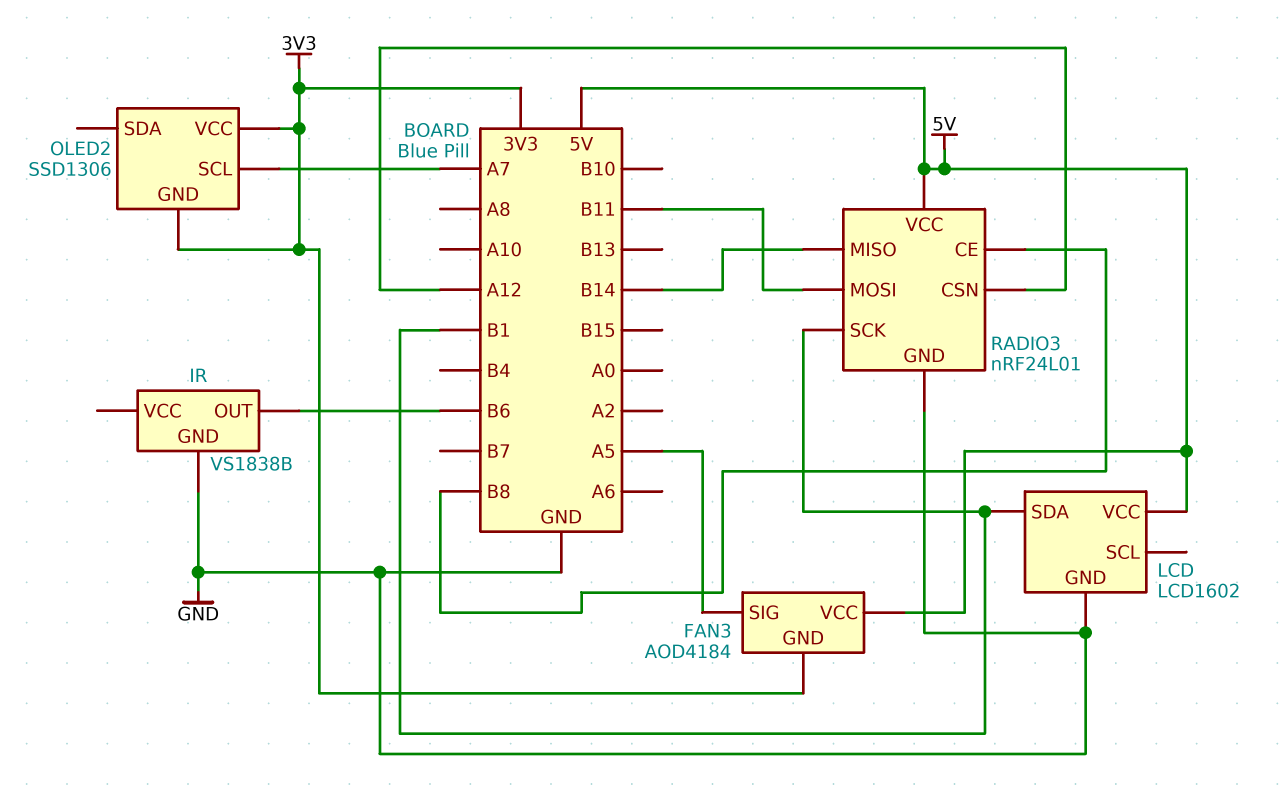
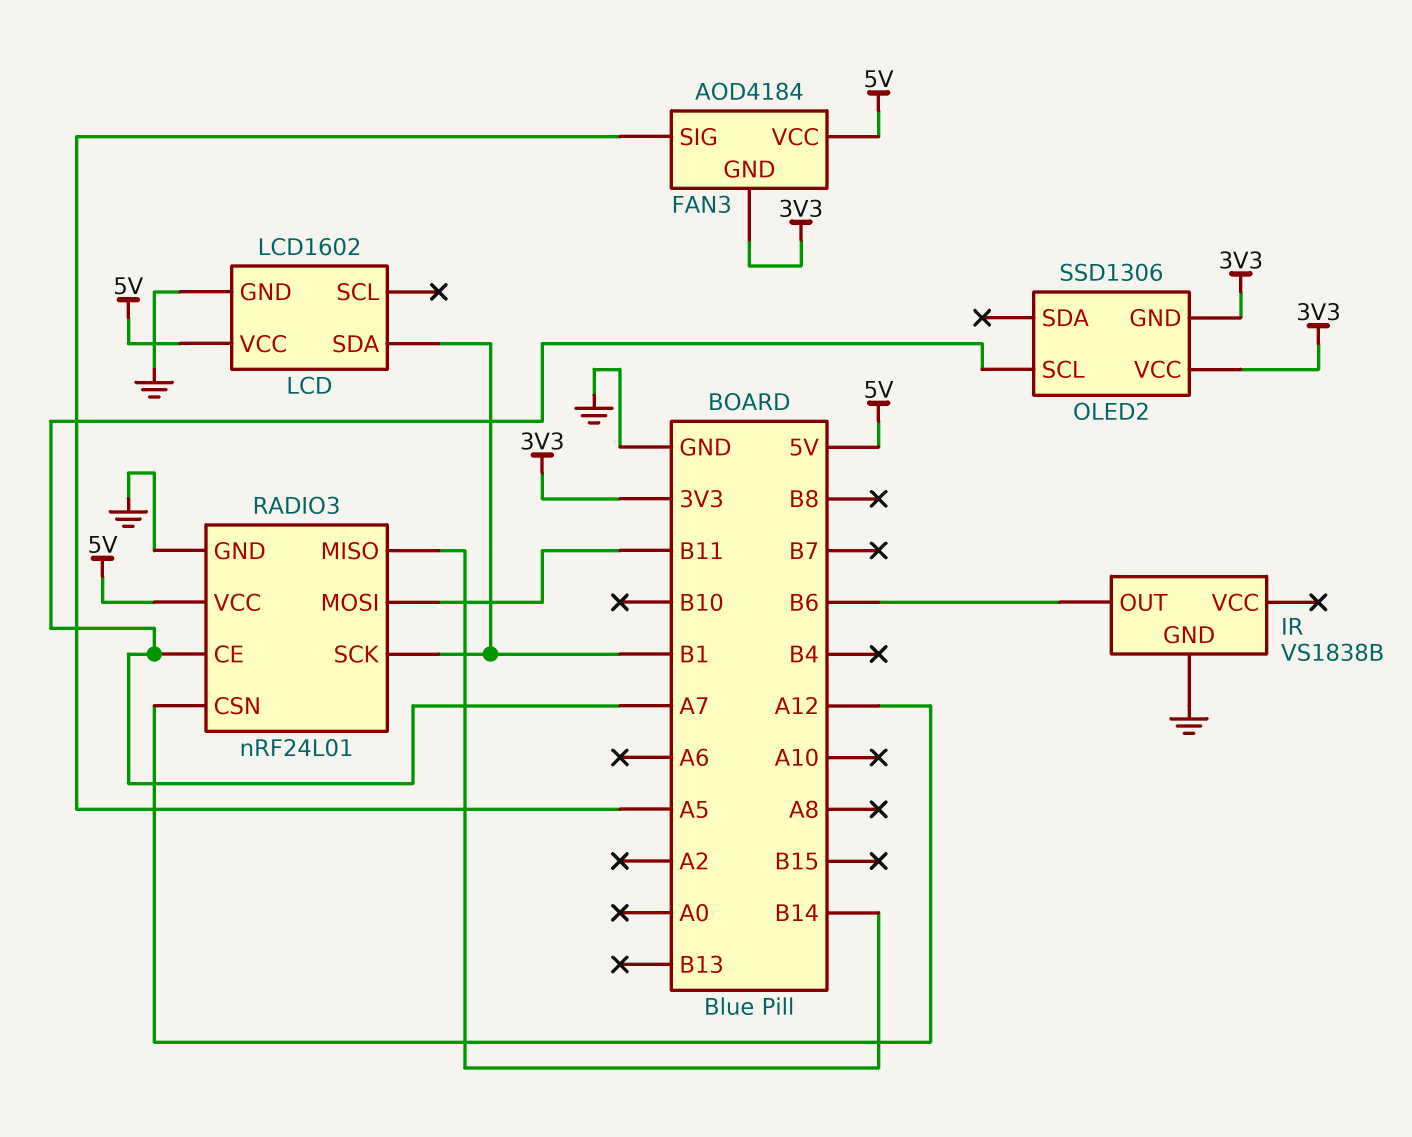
RADIO3 pin CE: B8 -> A7

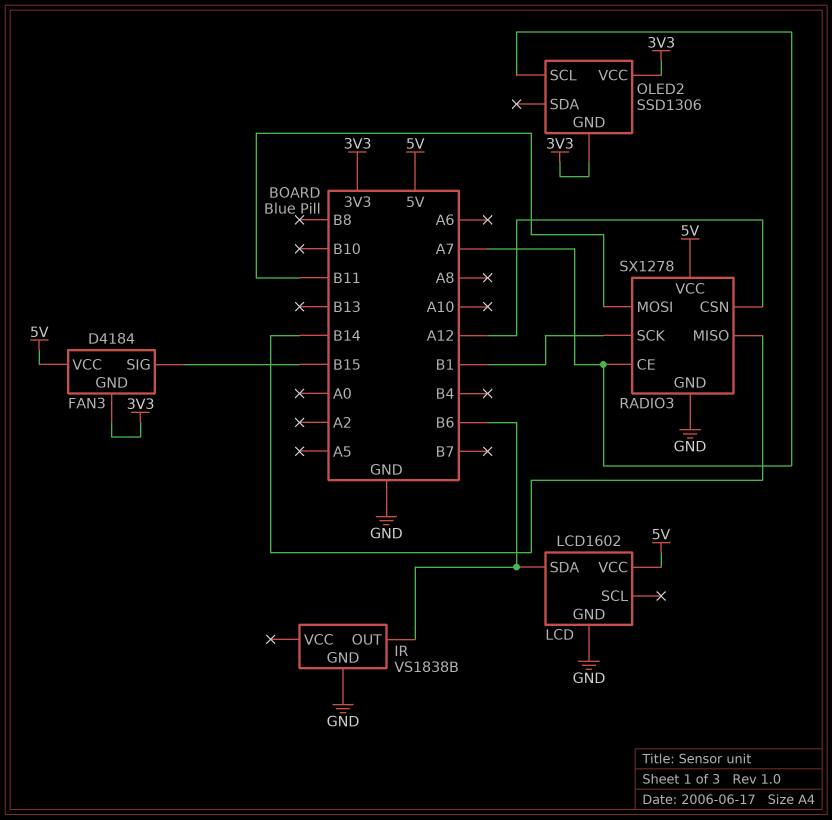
FAN3: AOD4184 -> D4184
FAN3 pin SIG: A5 -> B15
LCD pin SDA: B1 -> B6
RADIO3: nRF24L01 -> SX1278

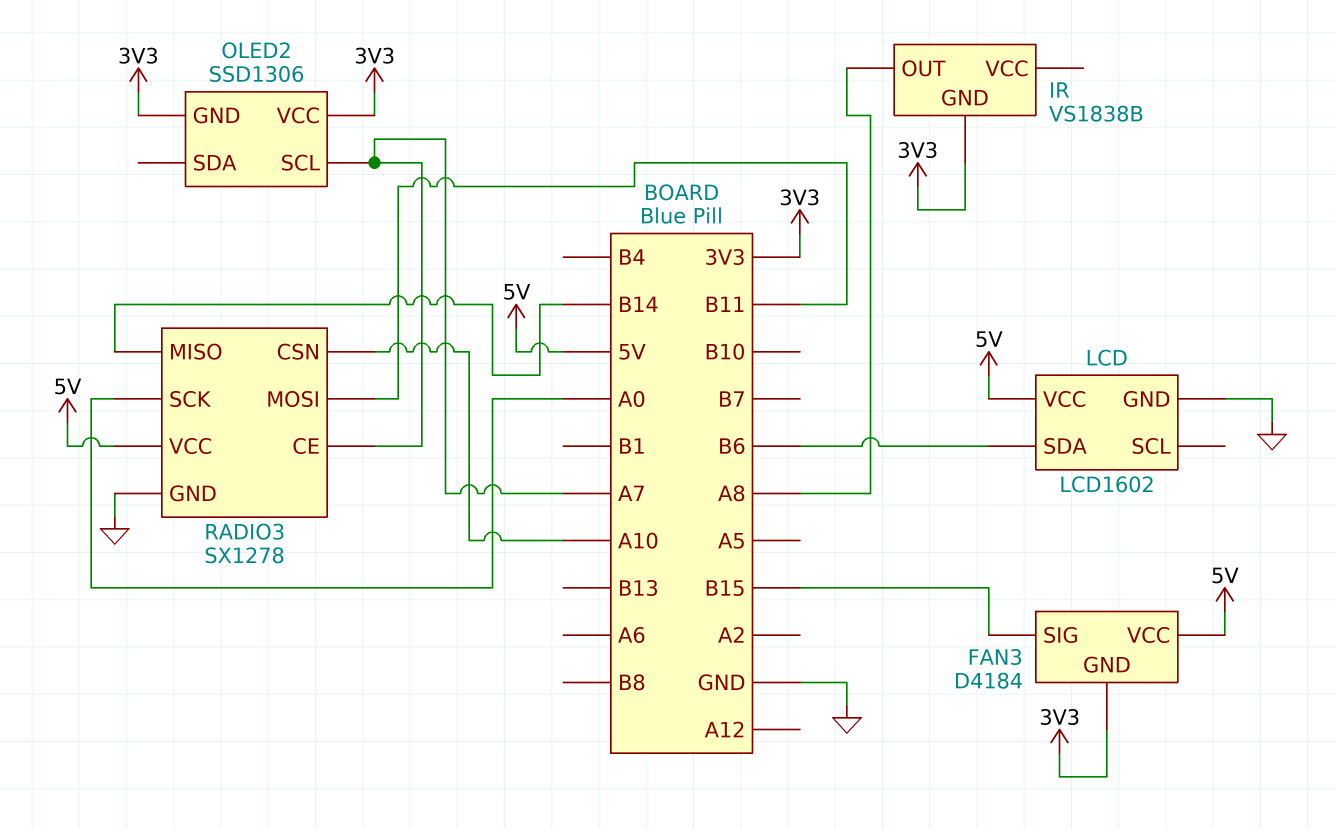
IR pin GND: GND -> 3V3
IR pin OUT: B6 -> A8
RADIO3 pin CSN: A12 -> A10
RADIO3 pin SCK: B1 -> A0

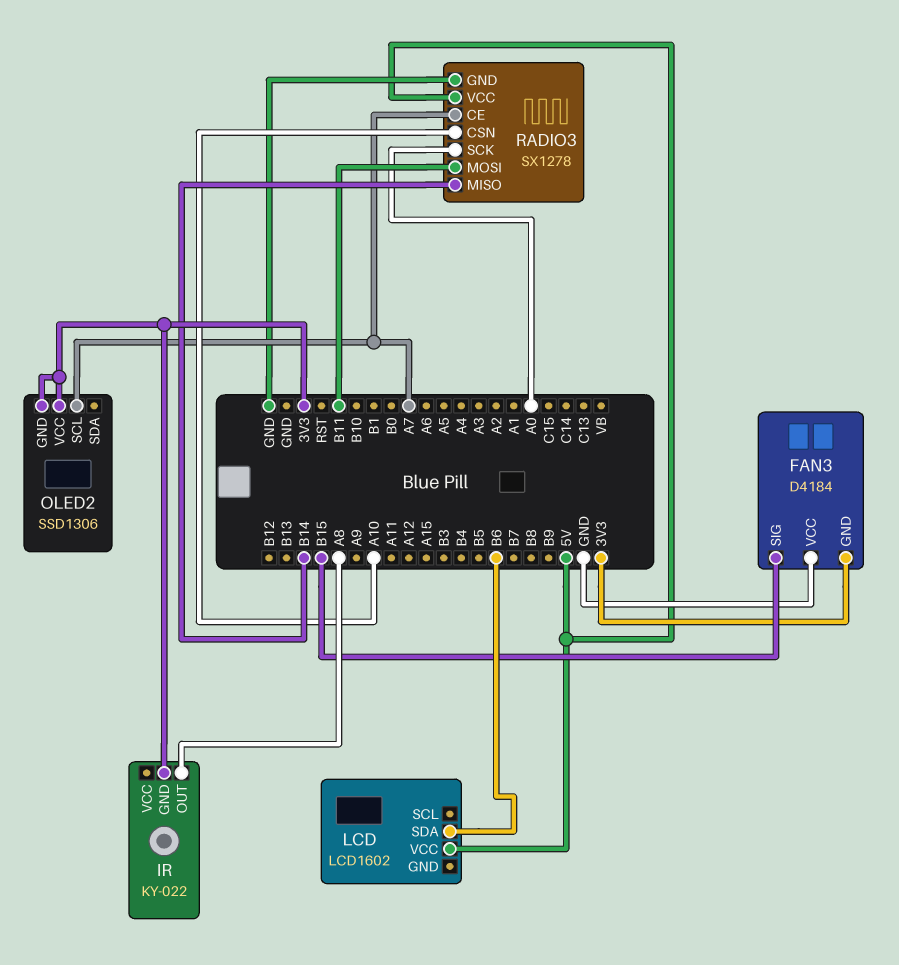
FAN3 pin VCC: 5V -> GND
IR: VS1838B -> KY-022
LCD pin GND: GND -> none

